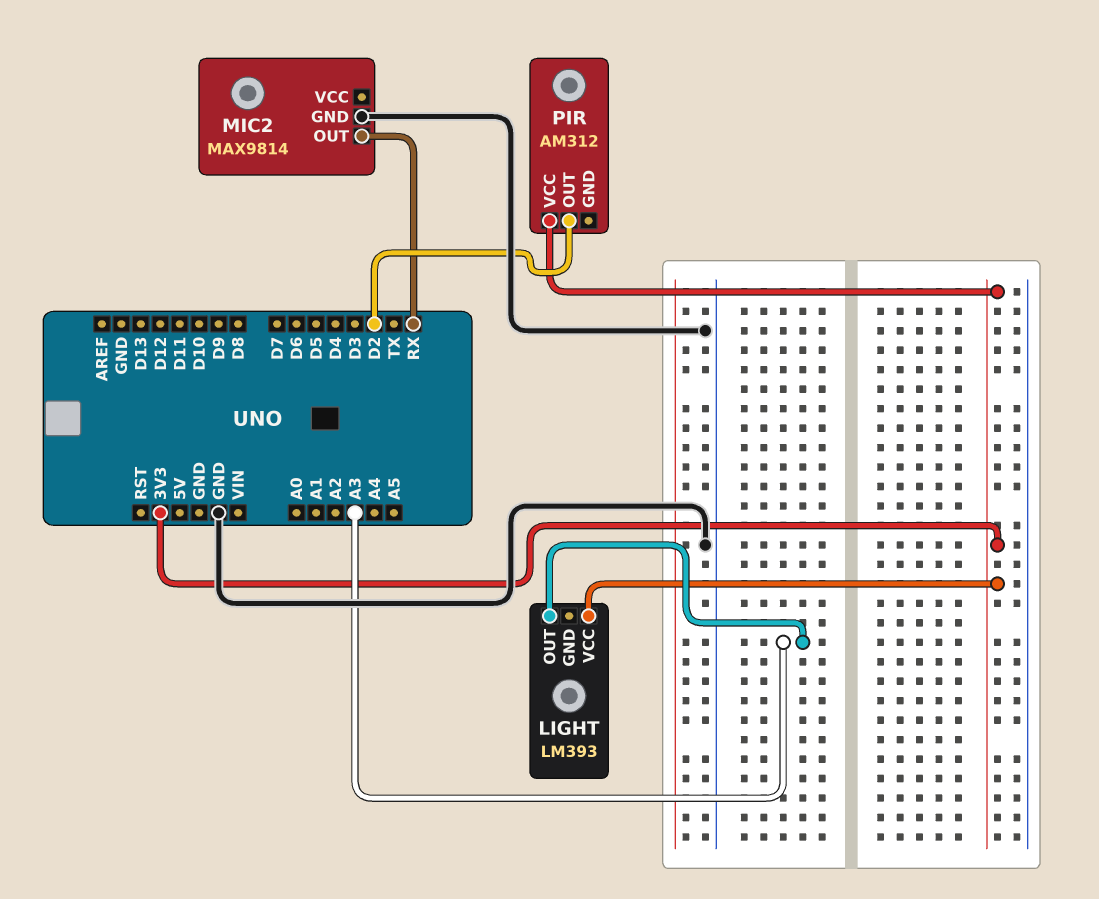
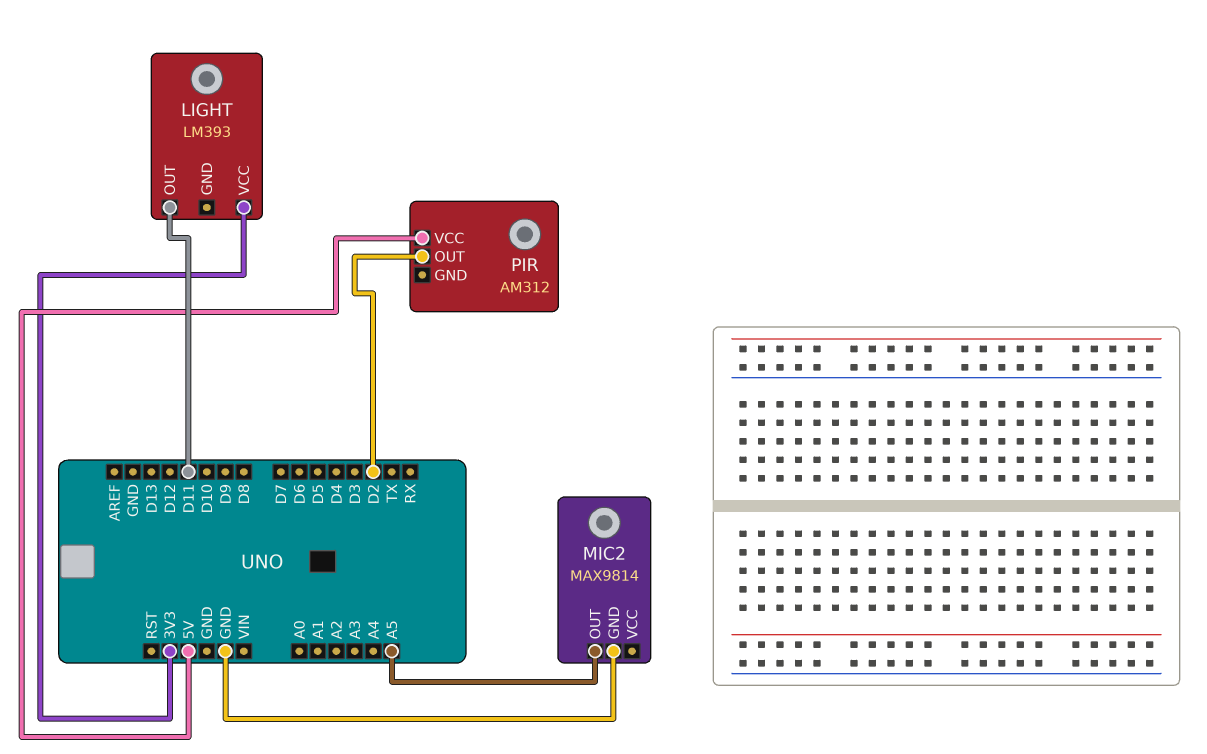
LIGHT pin OUT: A3 -> D11
MIC2 pin OUT: RX -> A5
PIR pin VCC: 3V3 -> 5V

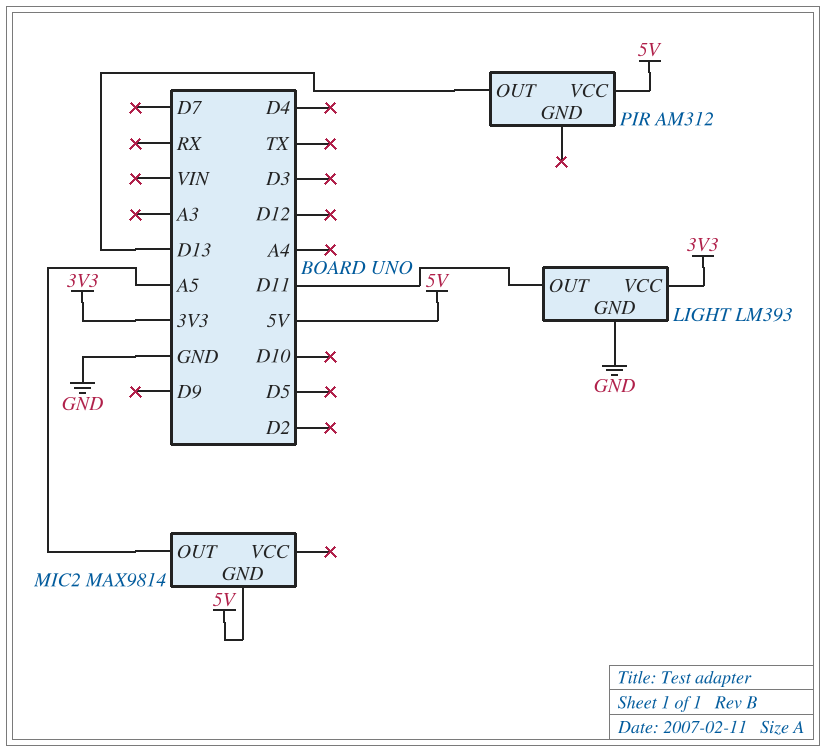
LIGHT pin GND: none -> GND
MIC2 pin GND: GND -> 5V
PIR pin OUT: D2 -> D13

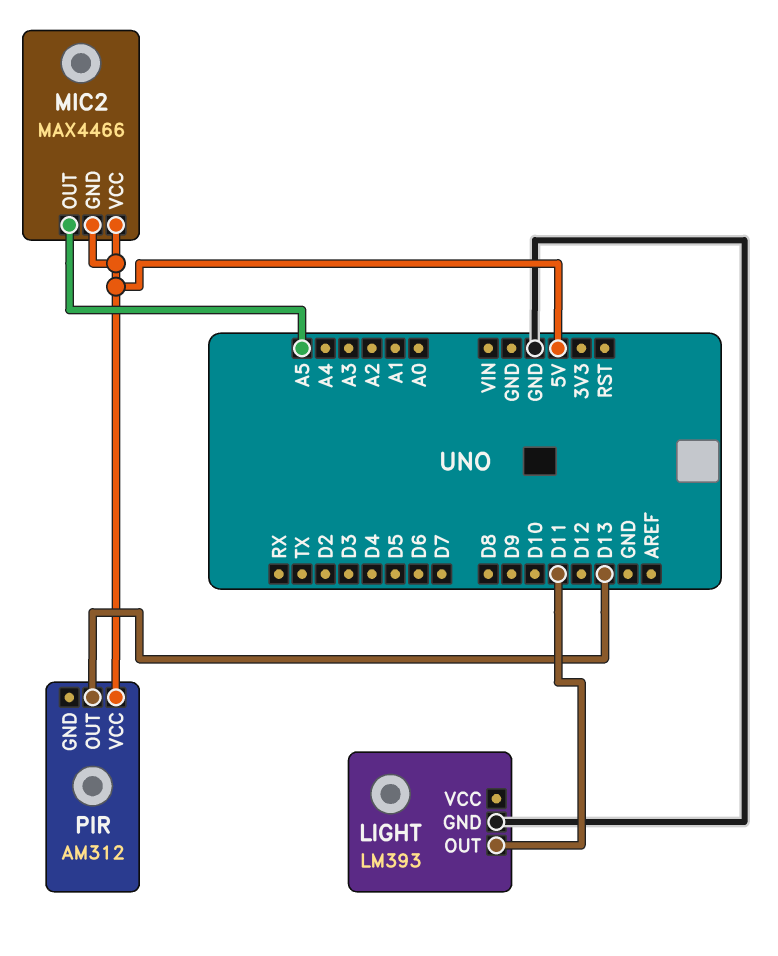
LIGHT pin VCC: 3V3 -> none
MIC2: MAX9814 -> MAX4466
MIC2 pin VCC: none -> 5V

